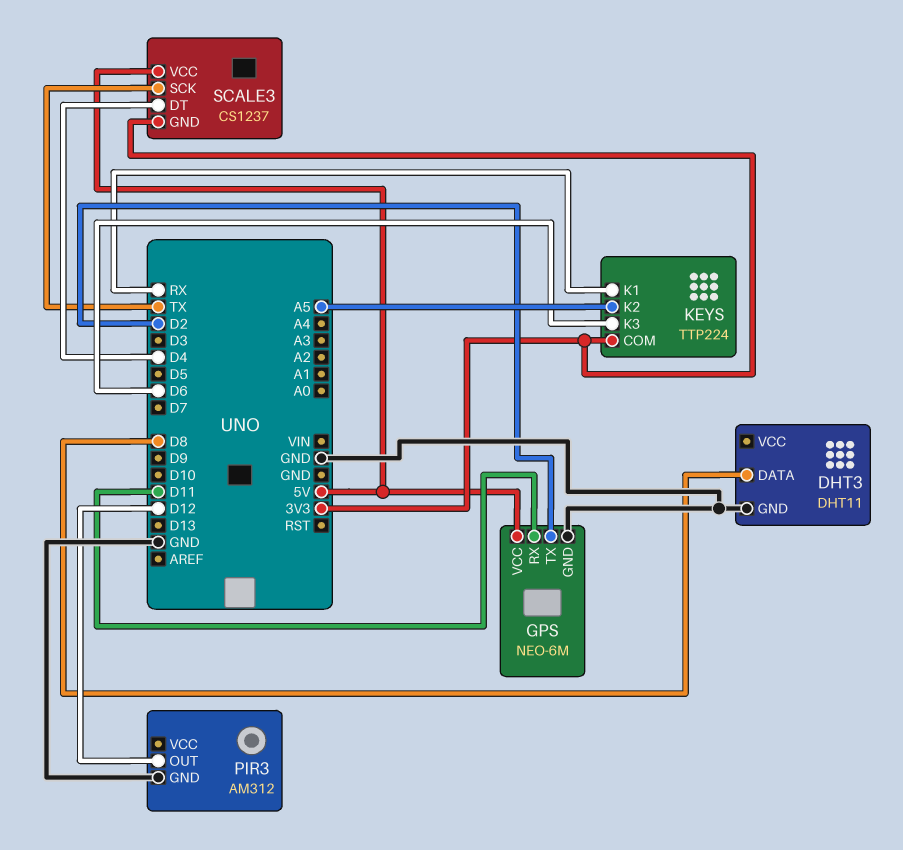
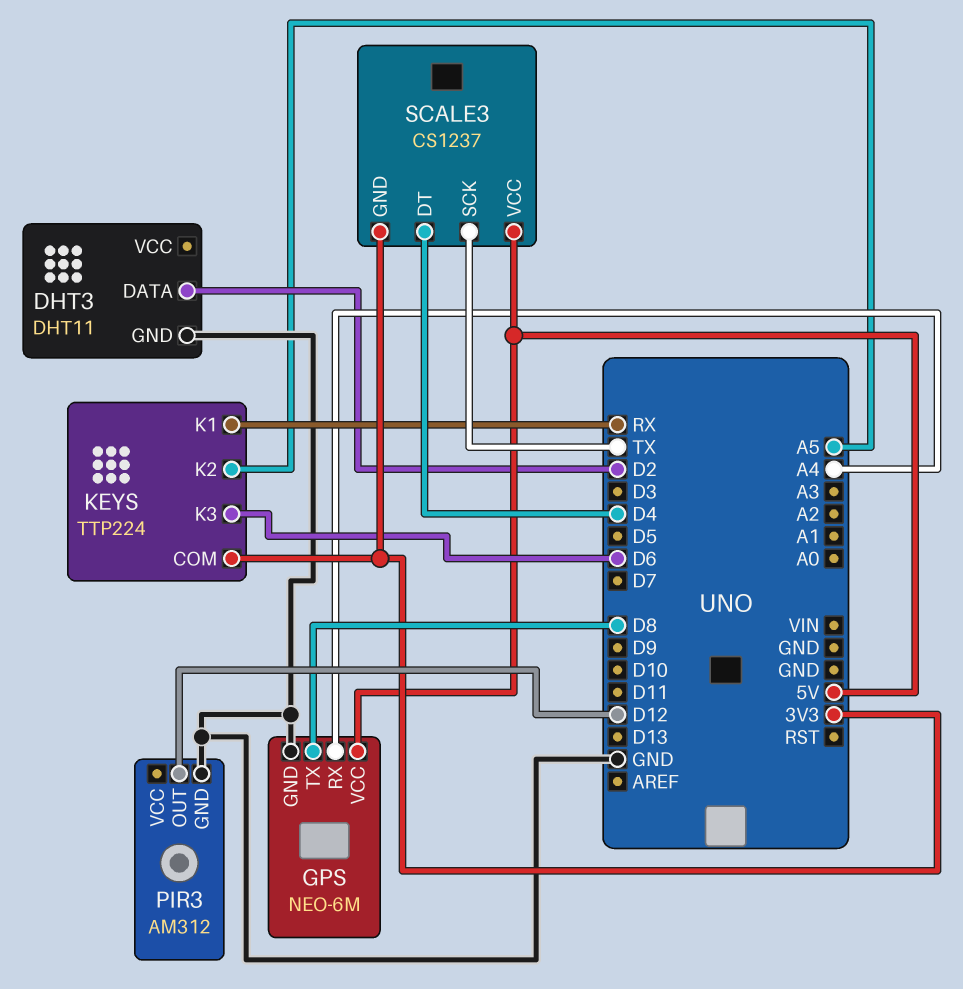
DHT3 pin DATA: D8 -> D2
GPS pin RX: D11 -> A4
GPS pin TX: D2 -> D8

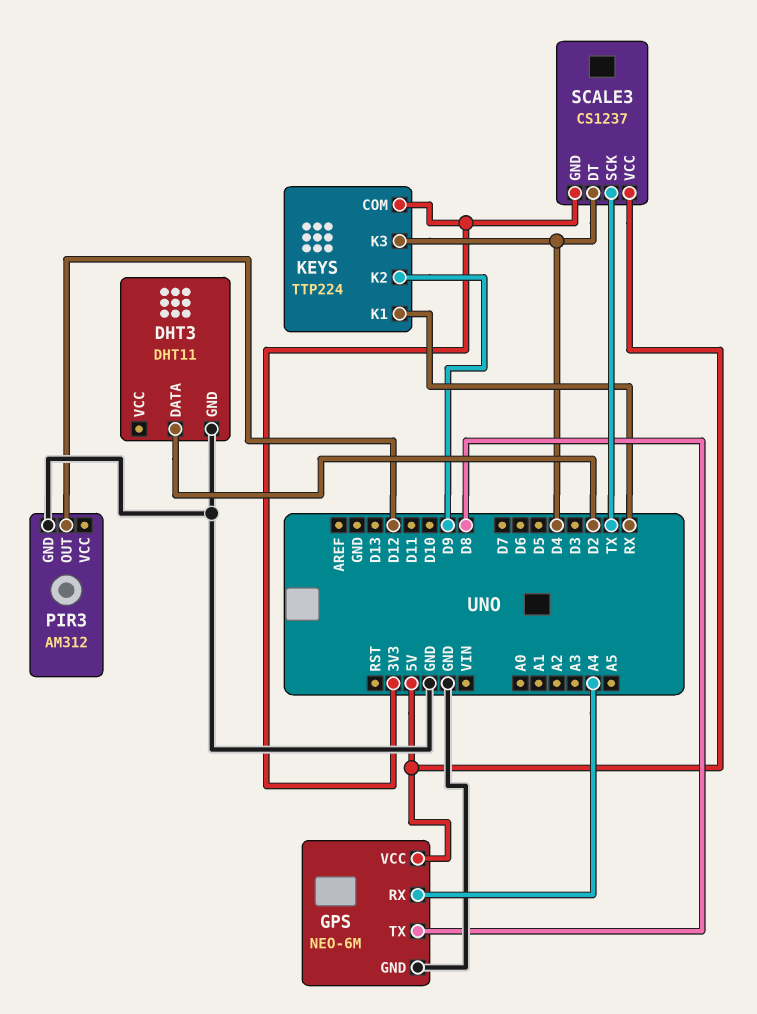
KEYS pin K2: A5 -> D9
KEYS pin K3: D6 -> D4

